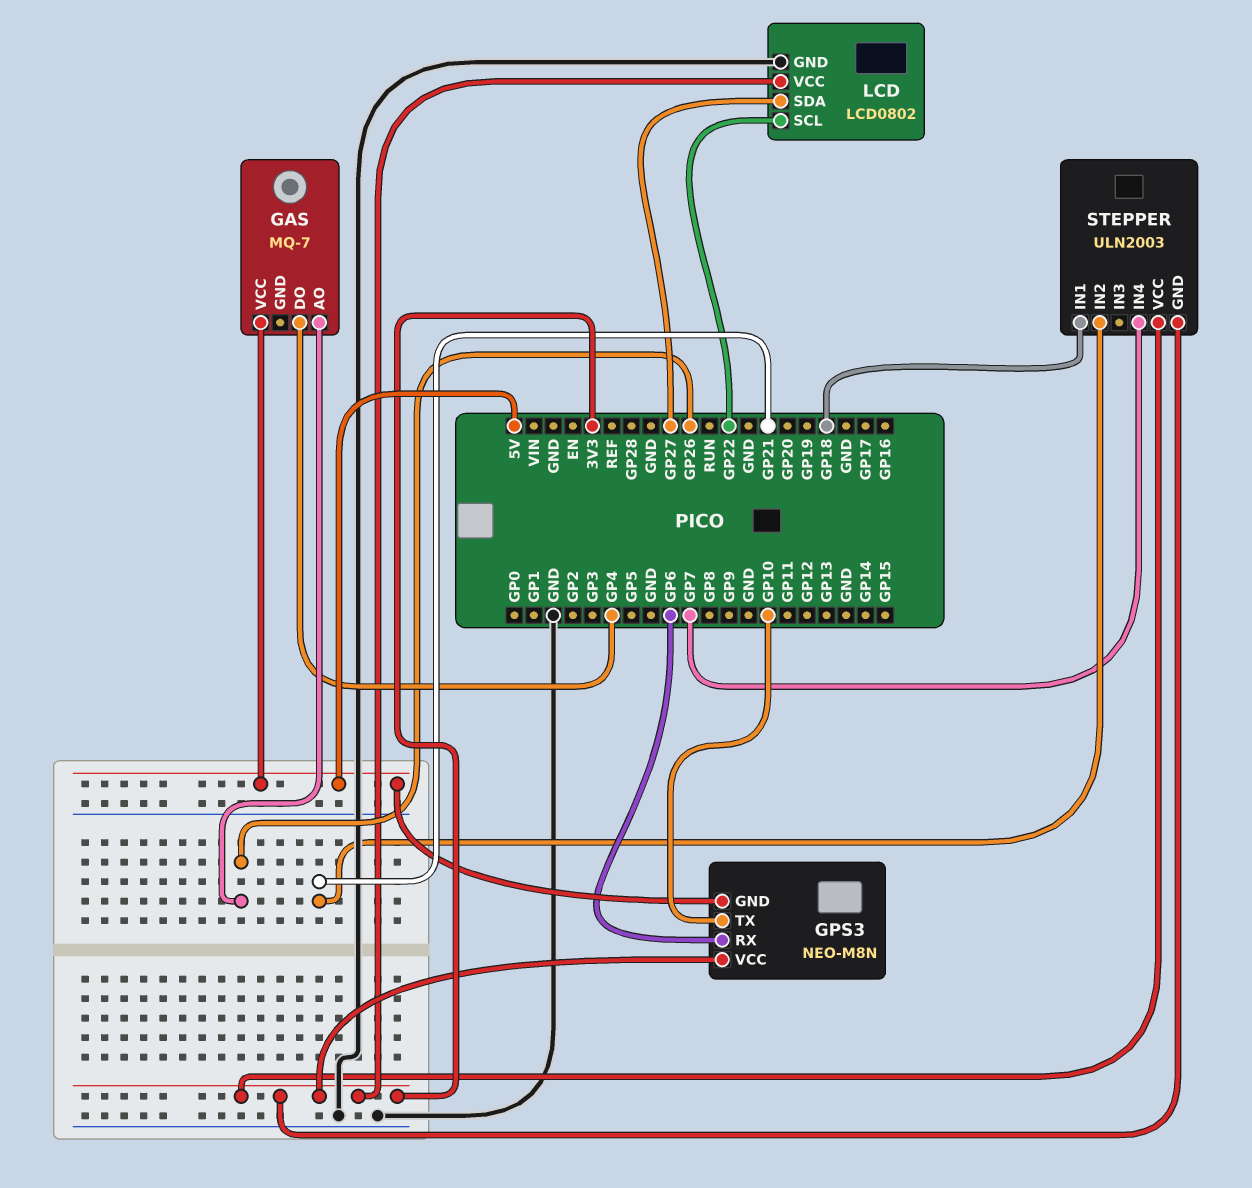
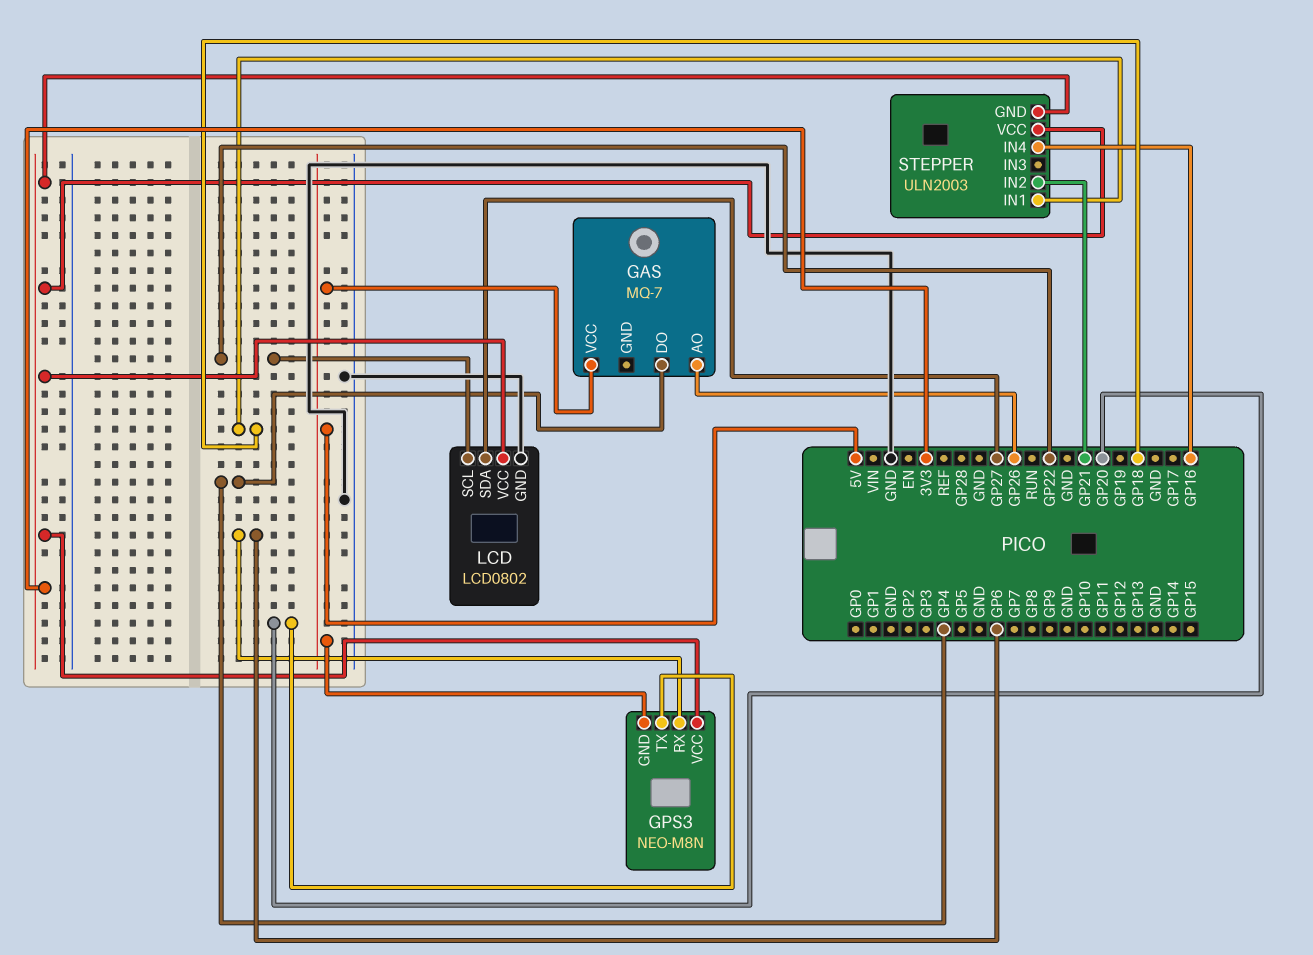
GPS3 pin TX: GP10 -> GP20
STEPPER pin IN4: GP7 -> GP16

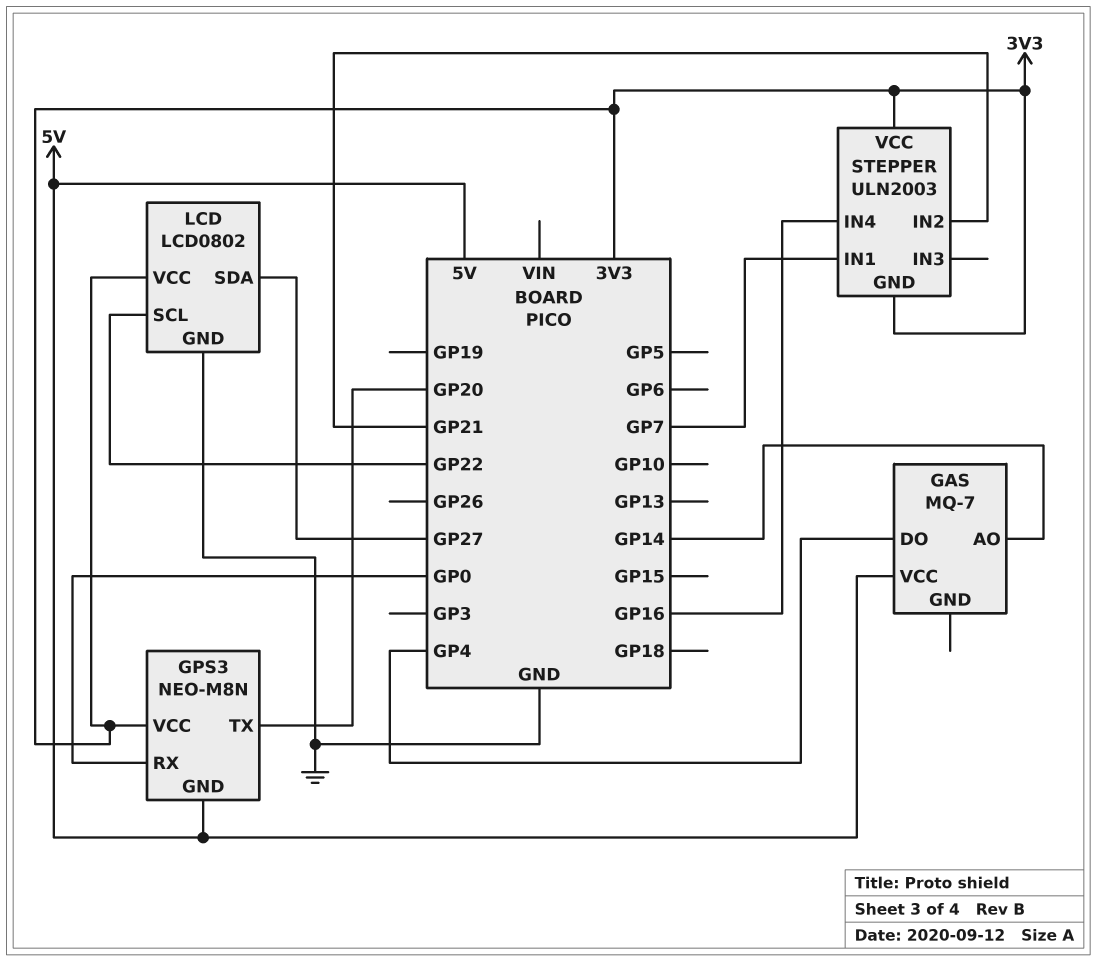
GAS pin AO: GP26 -> GP14
GPS3 pin RX: GP6 -> GP0
STEPPER pin IN1: GP18 -> GP7

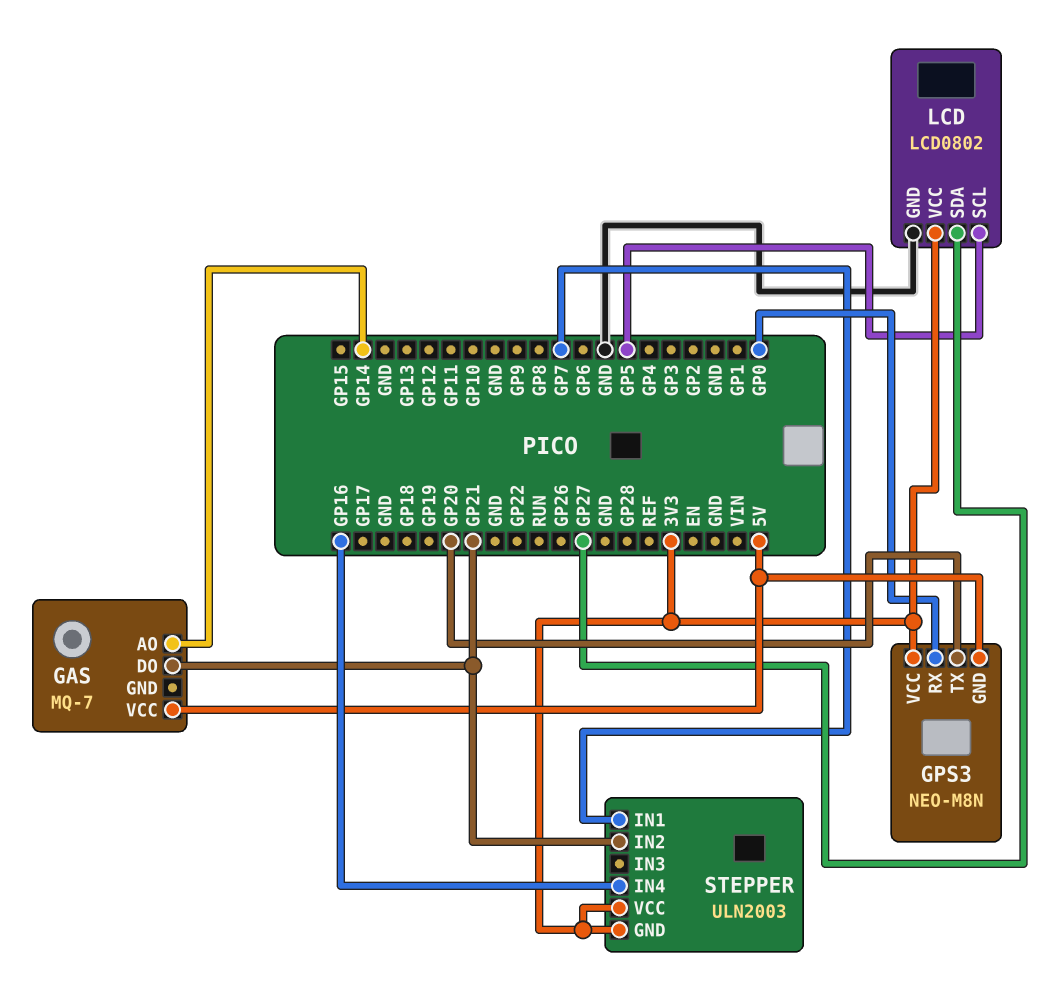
GAS pin DO: GP4 -> GP21
LCD pin SCL: GP22 -> GP5

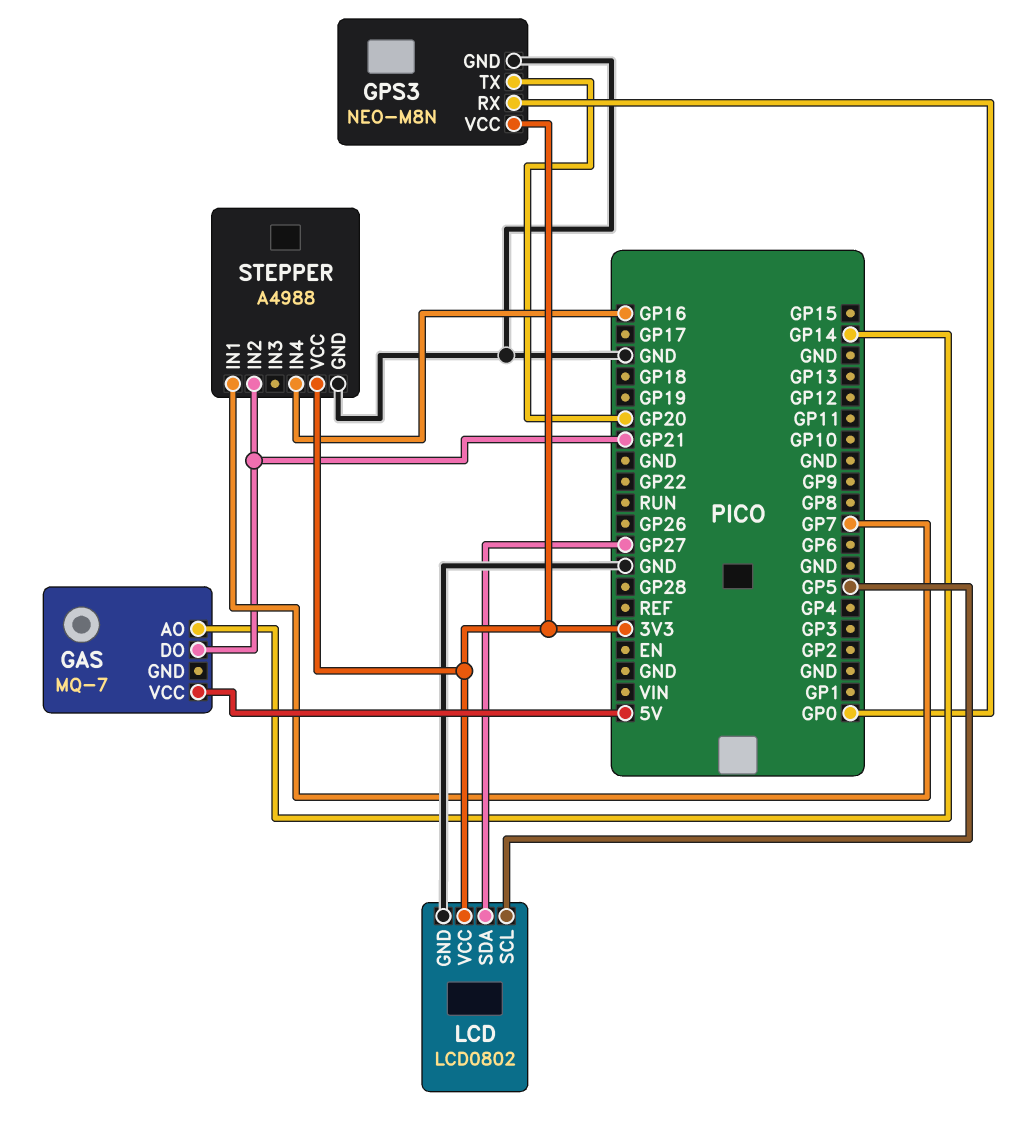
GPS3 pin GND: 5V -> GND
STEPPER: ULN2003 -> A4988
STEPPER pin GND: 3V3 -> GND

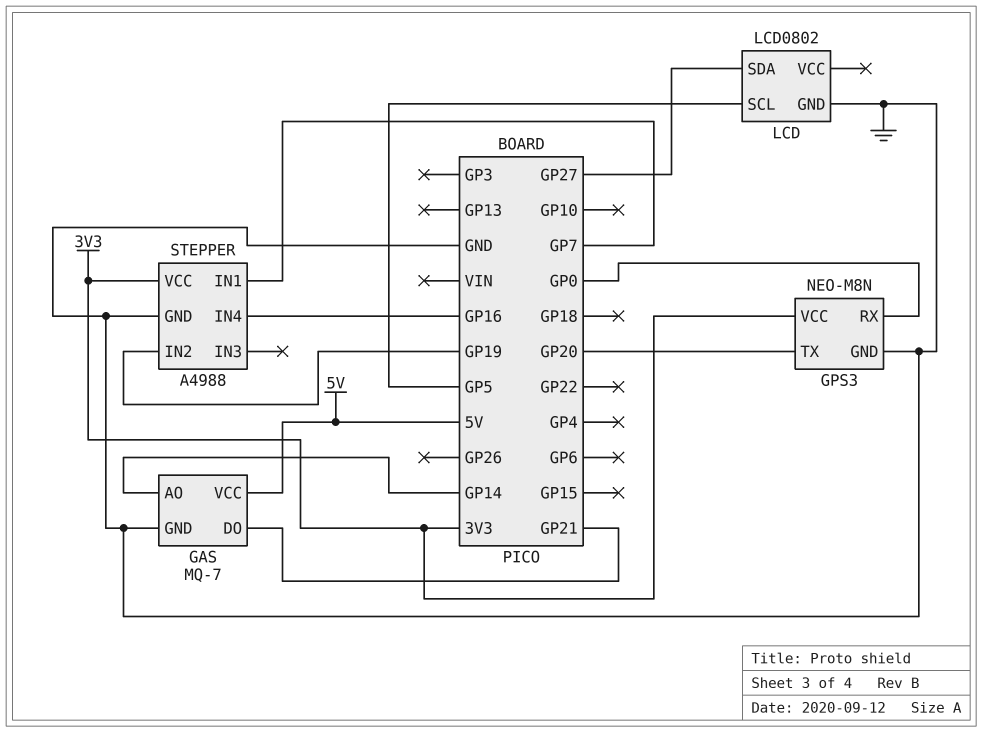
GAS pin GND: none -> GND
LCD pin VCC: 3V3 -> none
STEPPER pin IN2: GP21 -> GP19

